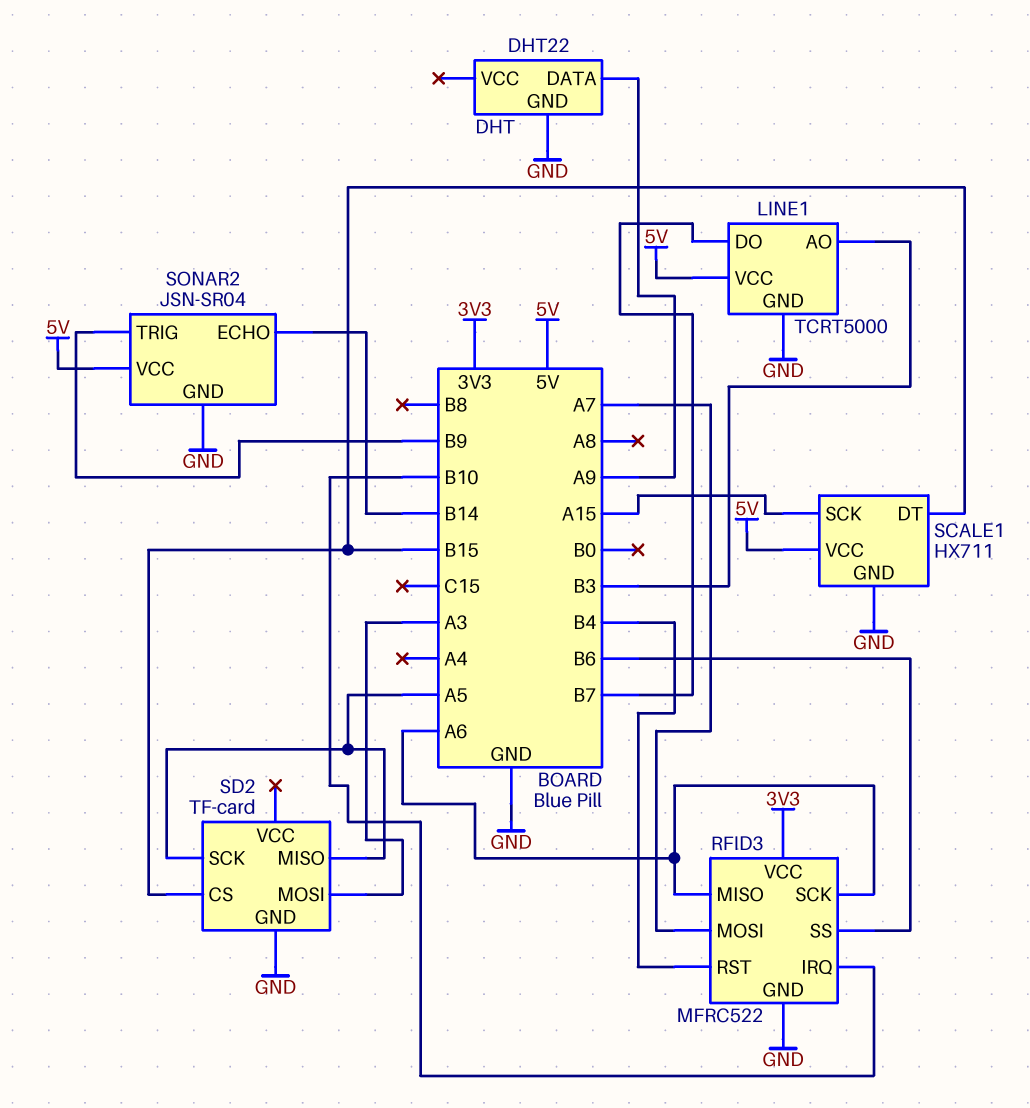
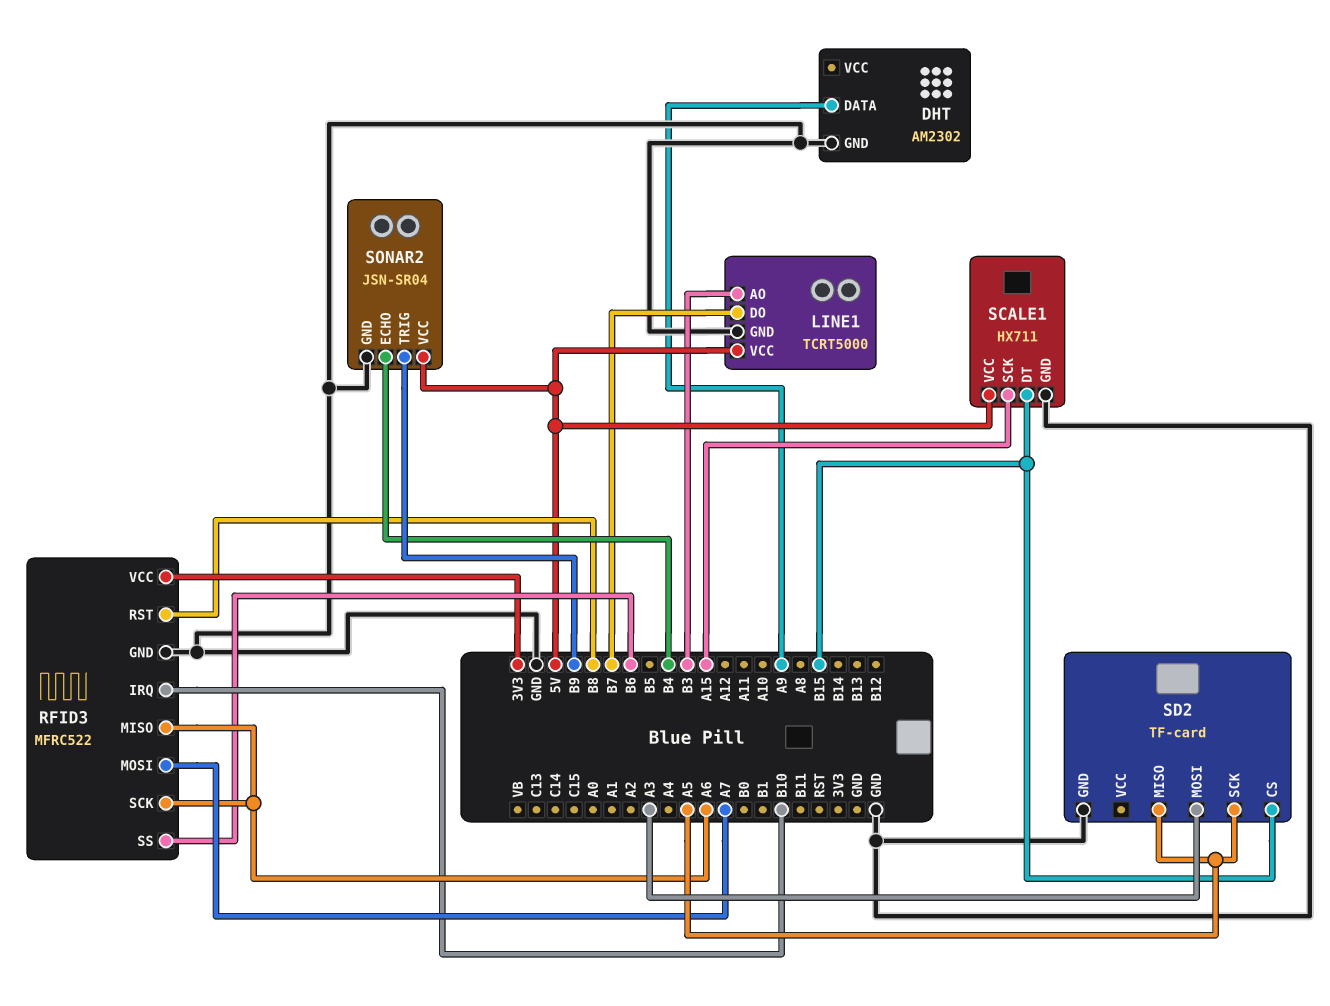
DHT: DHT22 -> AM2302
RFID3 pin RST: B4 -> B8
SONAR2 pin ECHO: B14 -> B4

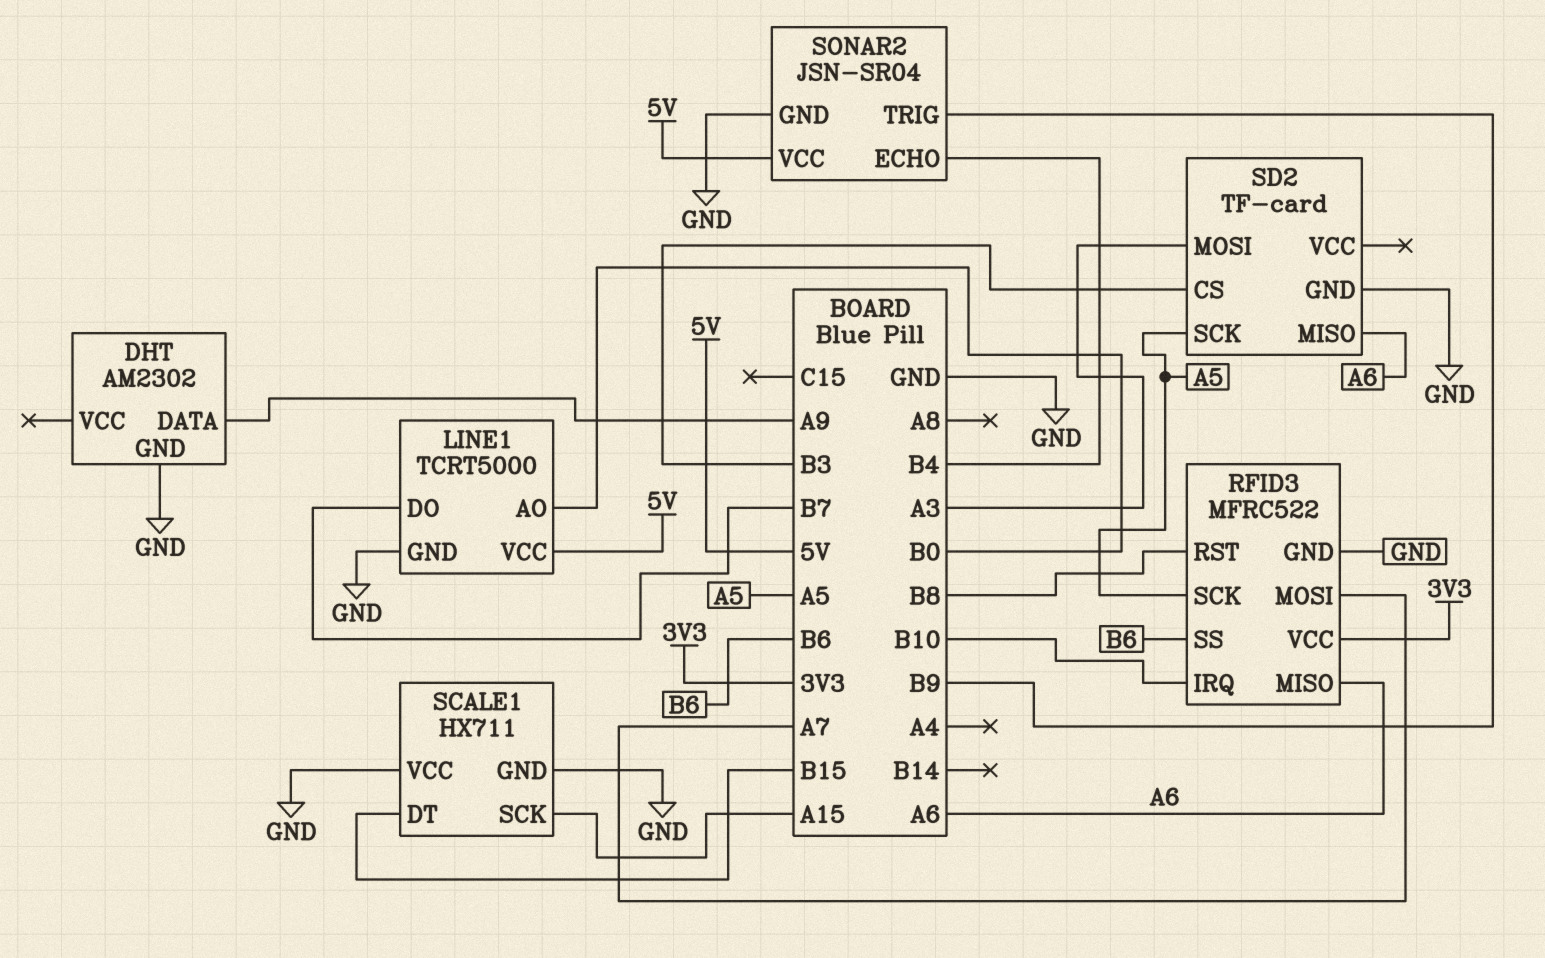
LINE1 pin AO: B3 -> B0
RFID3 pin SCK: A6 -> A5
SCALE1 pin VCC: 5V -> GND
SD2 pin CS: B15 -> B3
SD2 pin MISO: A5 -> A6

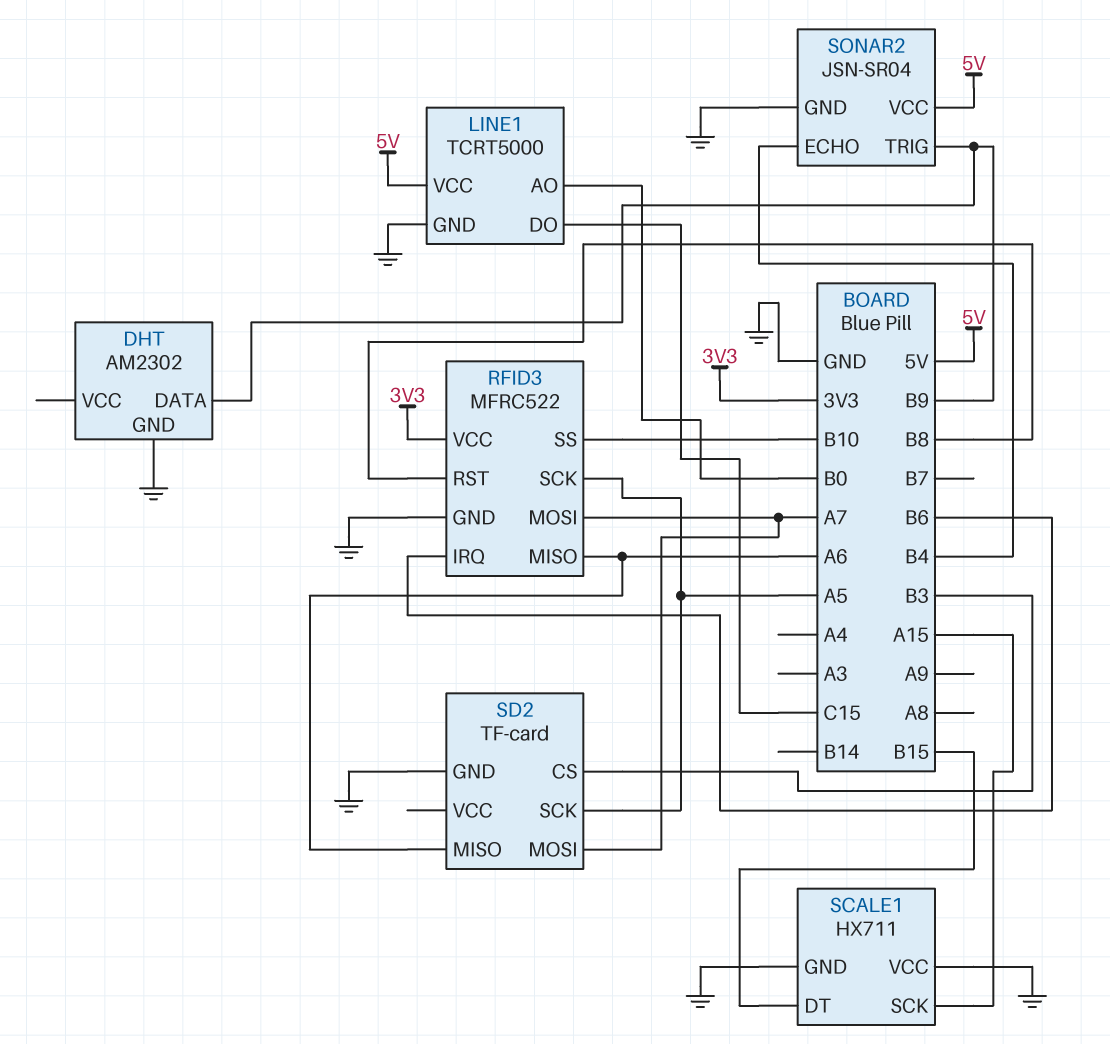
DHT pin DATA: A9 -> B9
LINE1 pin DO: B7 -> C15
RFID3 pin IRQ: B10 -> B6
RFID3 pin SS: B6 -> B10
SD2 pin MOSI: A3 -> A7

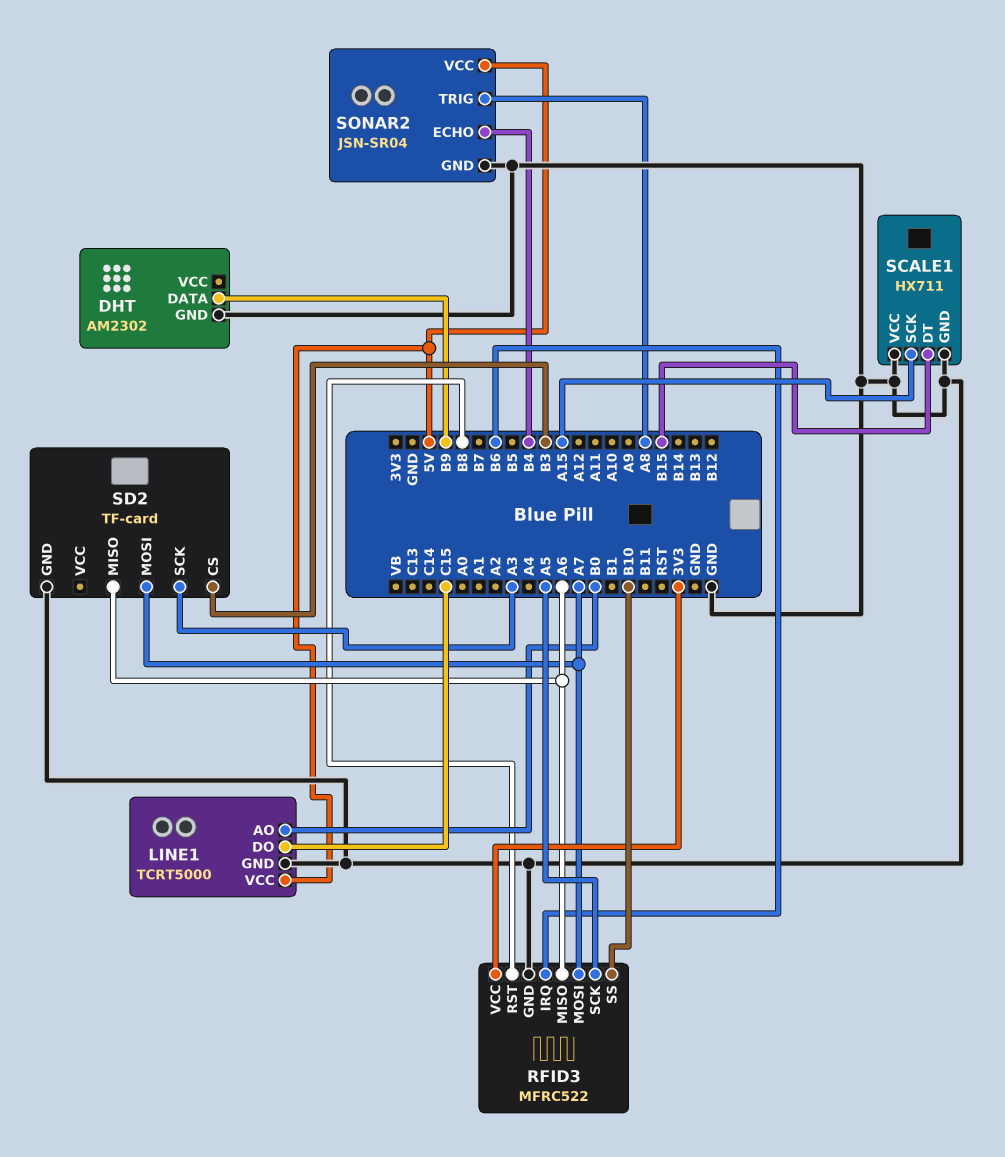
SD2 pin SCK: A5 -> A3
SONAR2 pin TRIG: B9 -> A8

